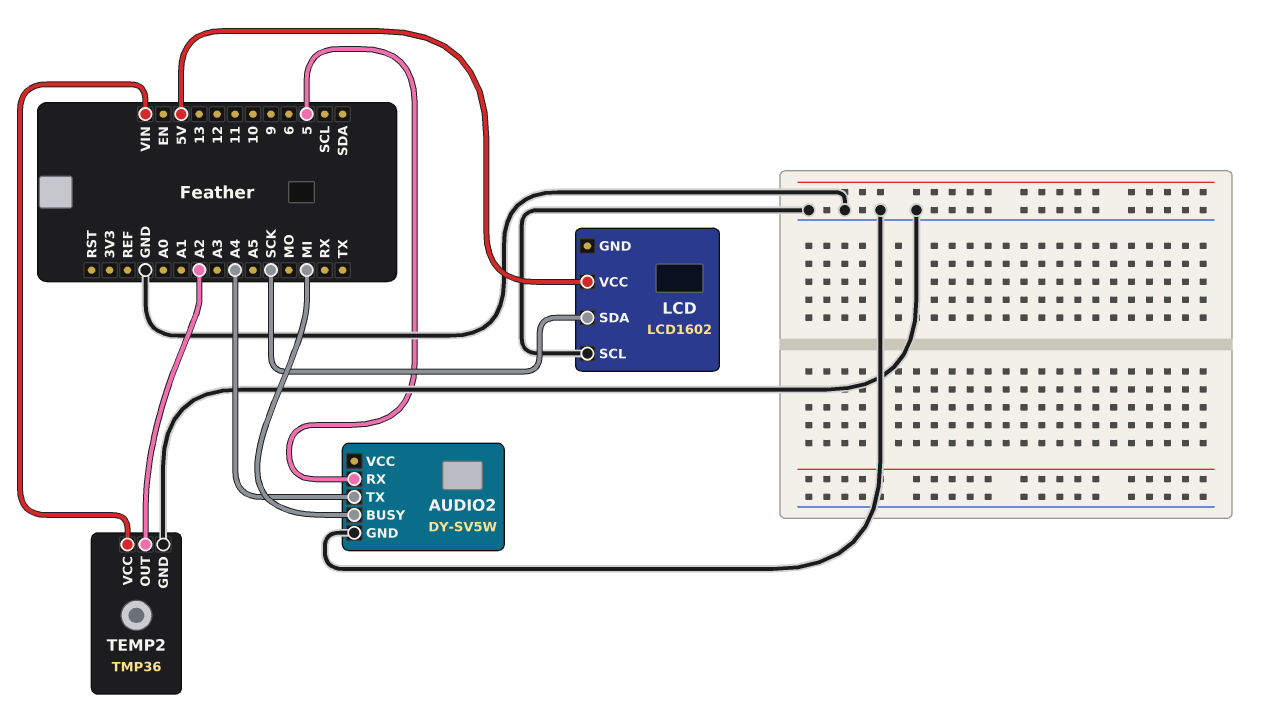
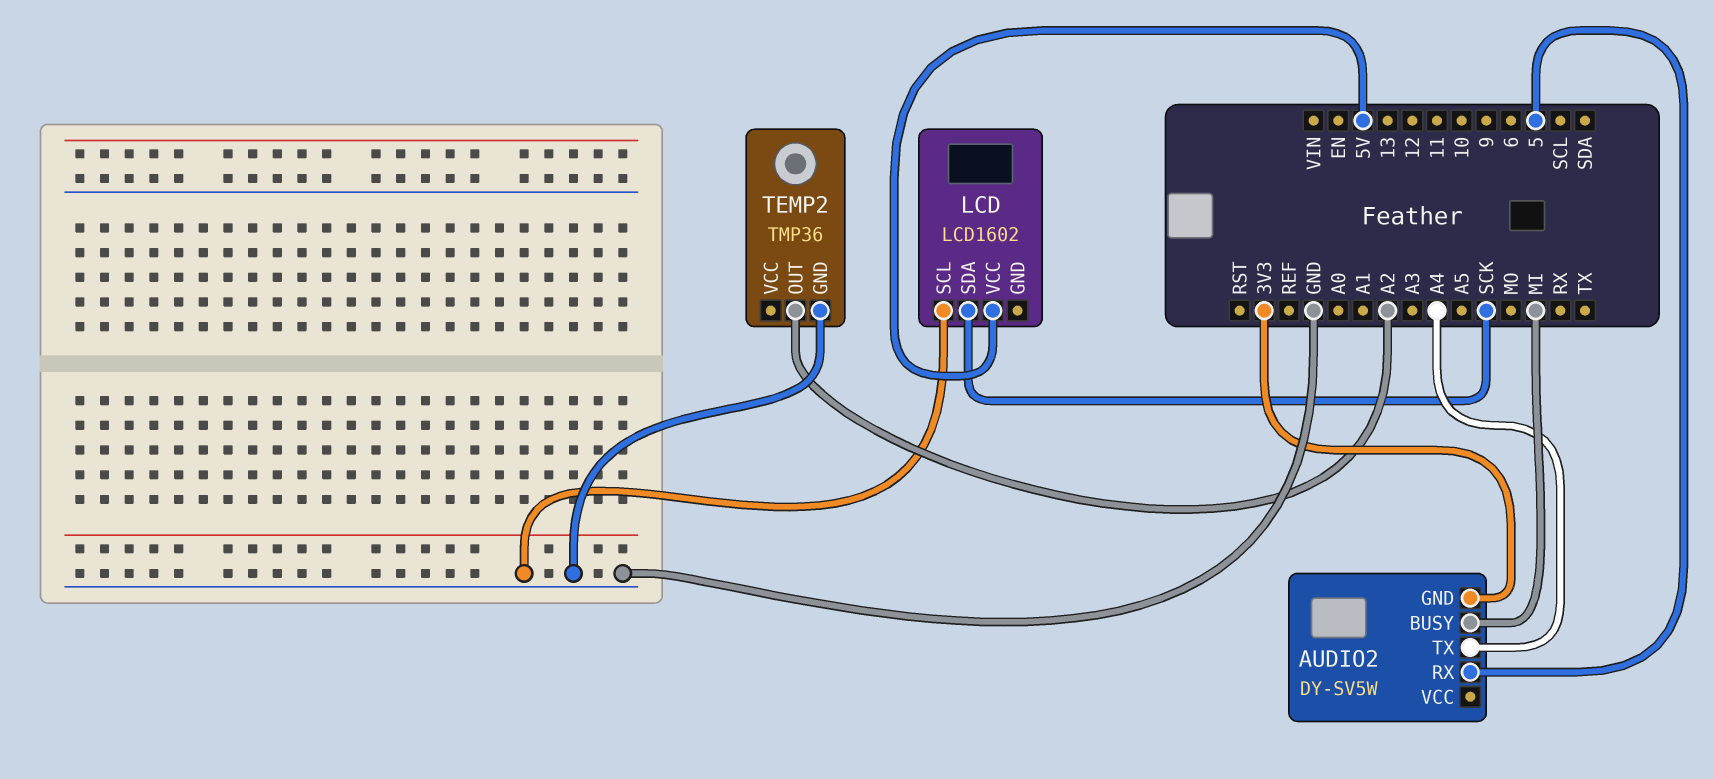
AUDIO2 pin GND: GND -> 3V3
TEMP2 pin VCC: VIN -> none

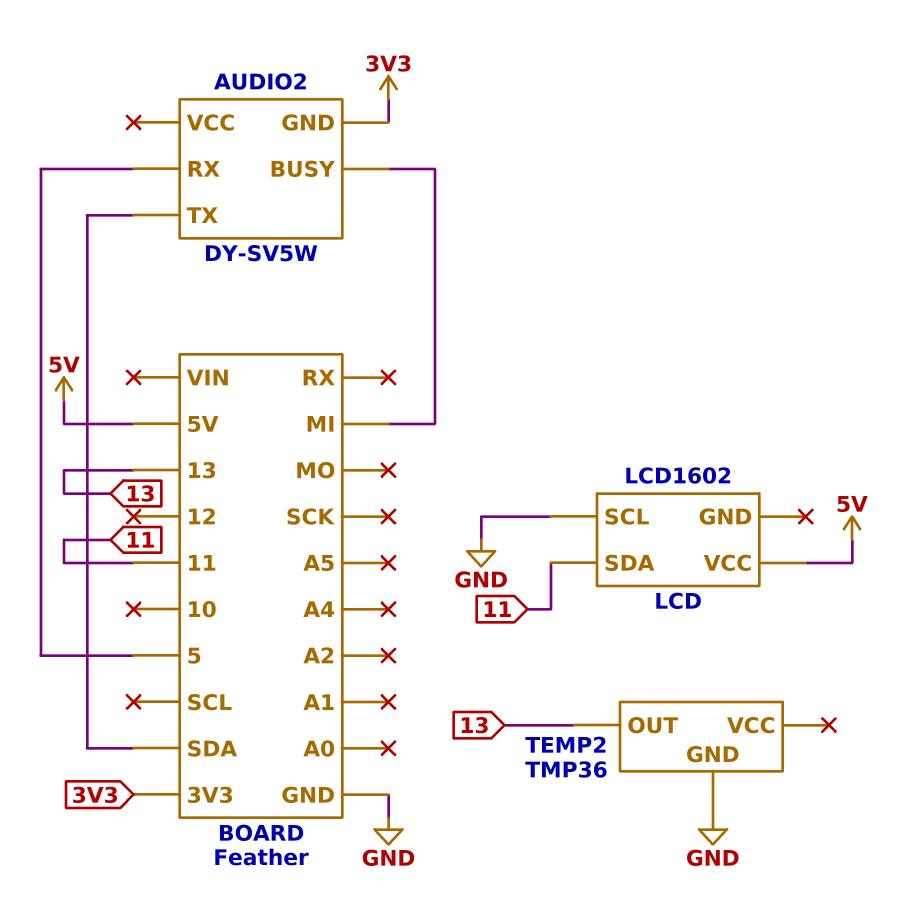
AUDIO2 pin TX: A4 -> SDA
LCD pin SDA: SCK -> 11
TEMP2 pin OUT: A2 -> 13

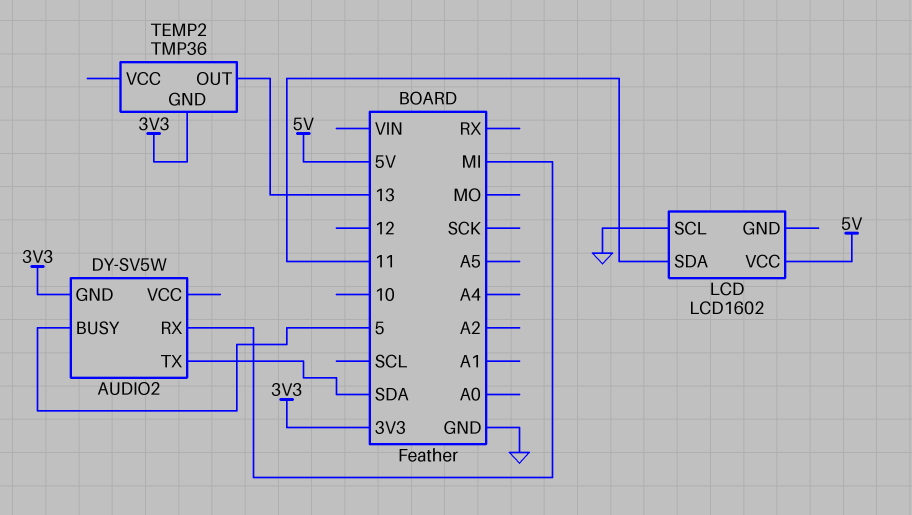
AUDIO2 pin BUSY: MI -> 5
AUDIO2 pin RX: 5 -> MI
TEMP2 pin GND: GND -> 3V3

